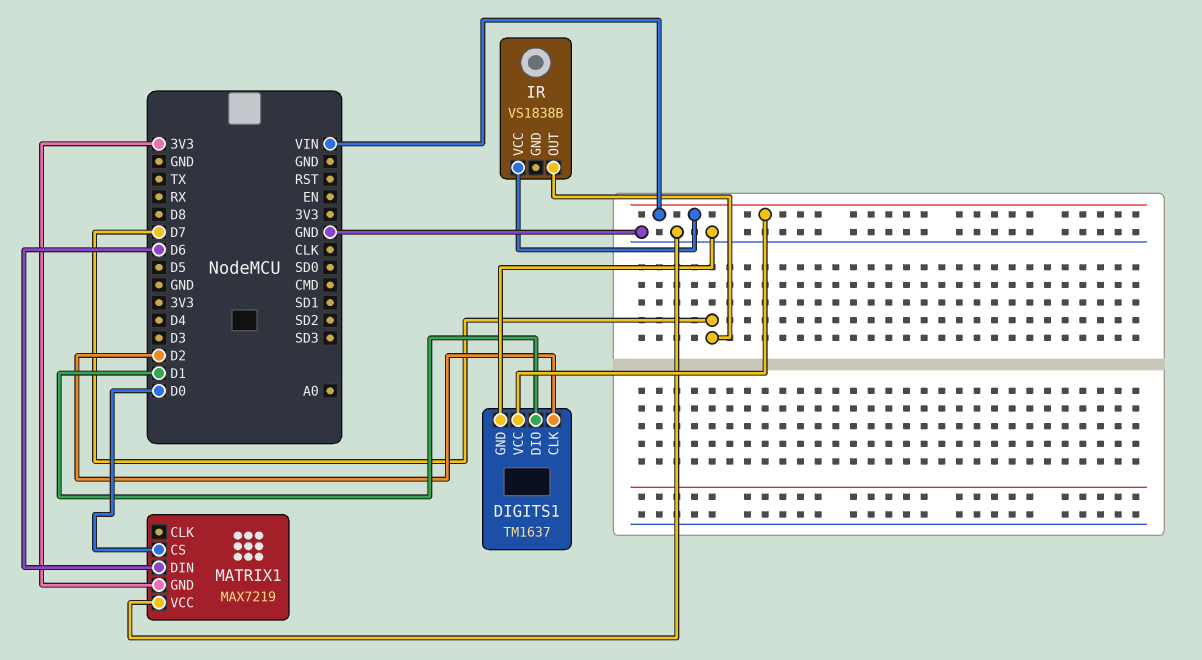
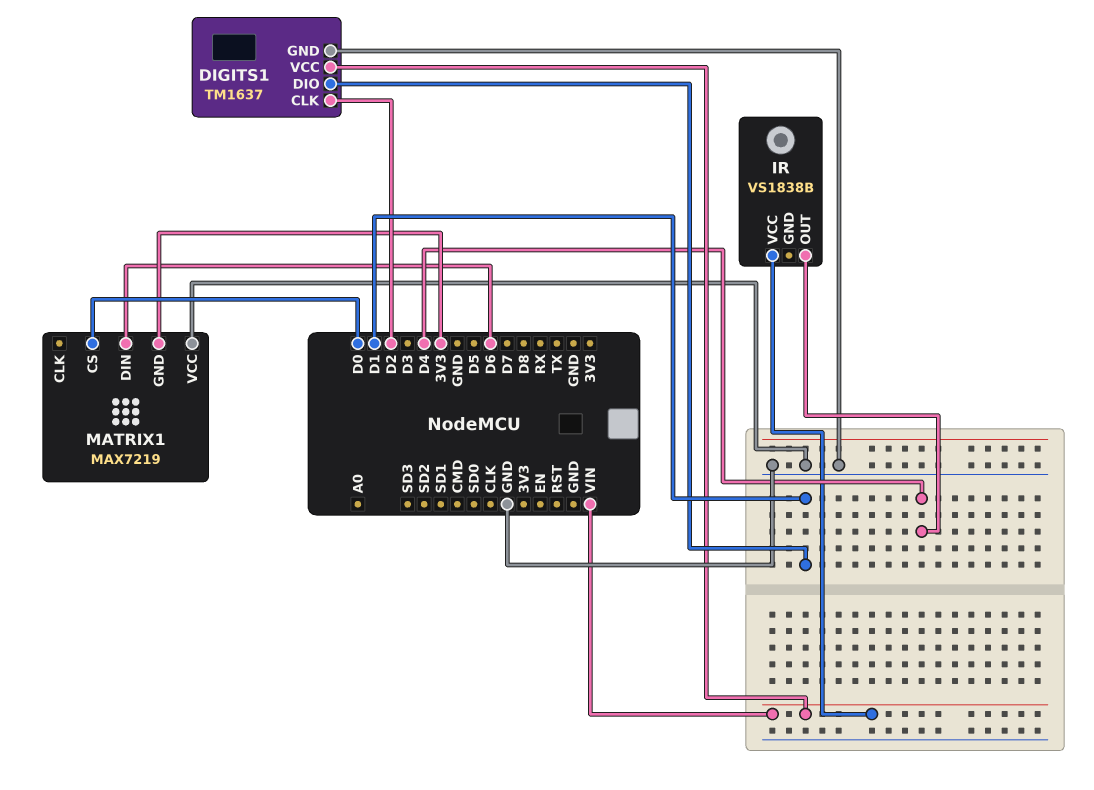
IR pin OUT: D7 -> D4

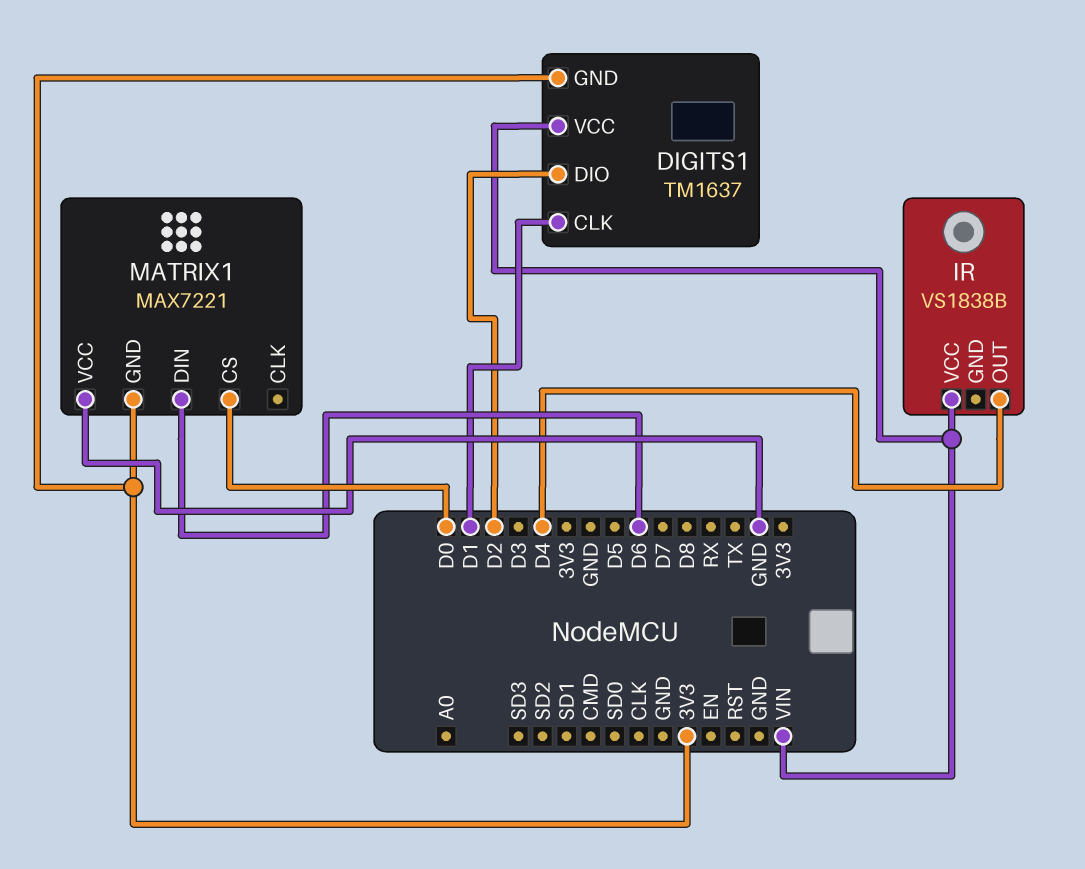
DIGITS1 pin CLK: D2 -> D1
DIGITS1 pin DIO: D1 -> D2
DIGITS1 pin GND: GND -> 3V3
MATRIX1: MAX7219 -> MAX7221

